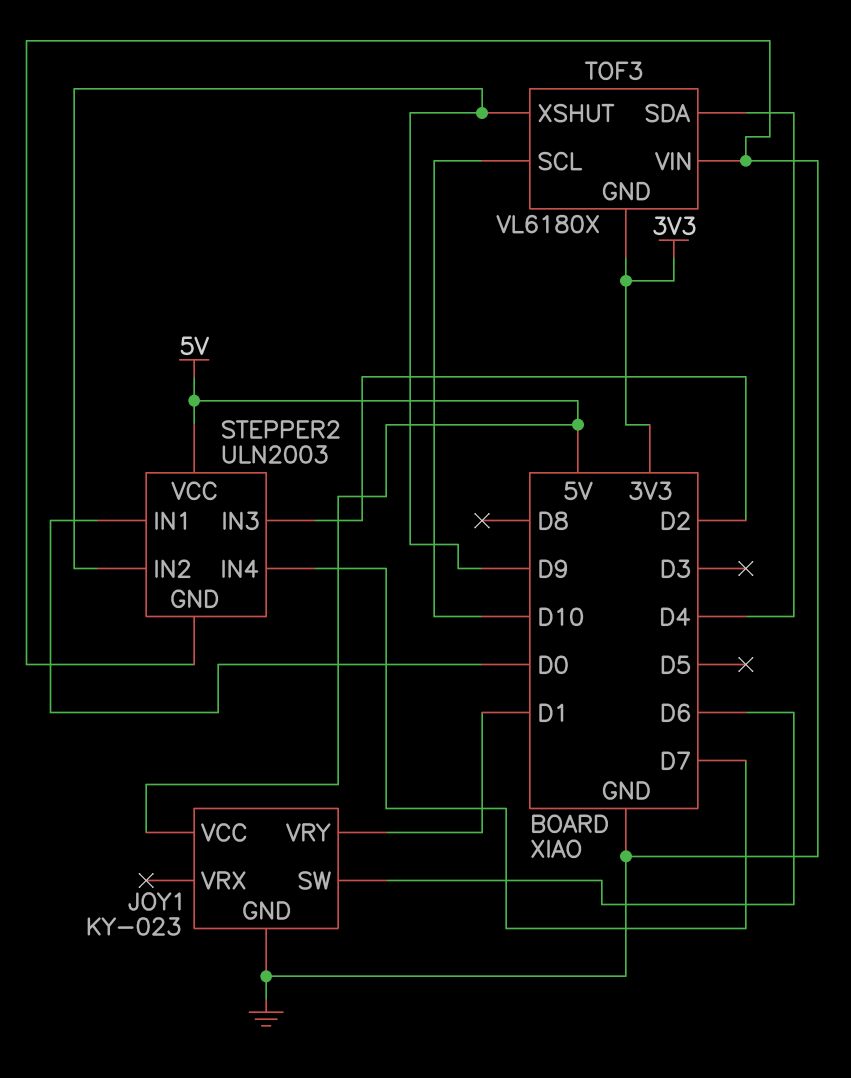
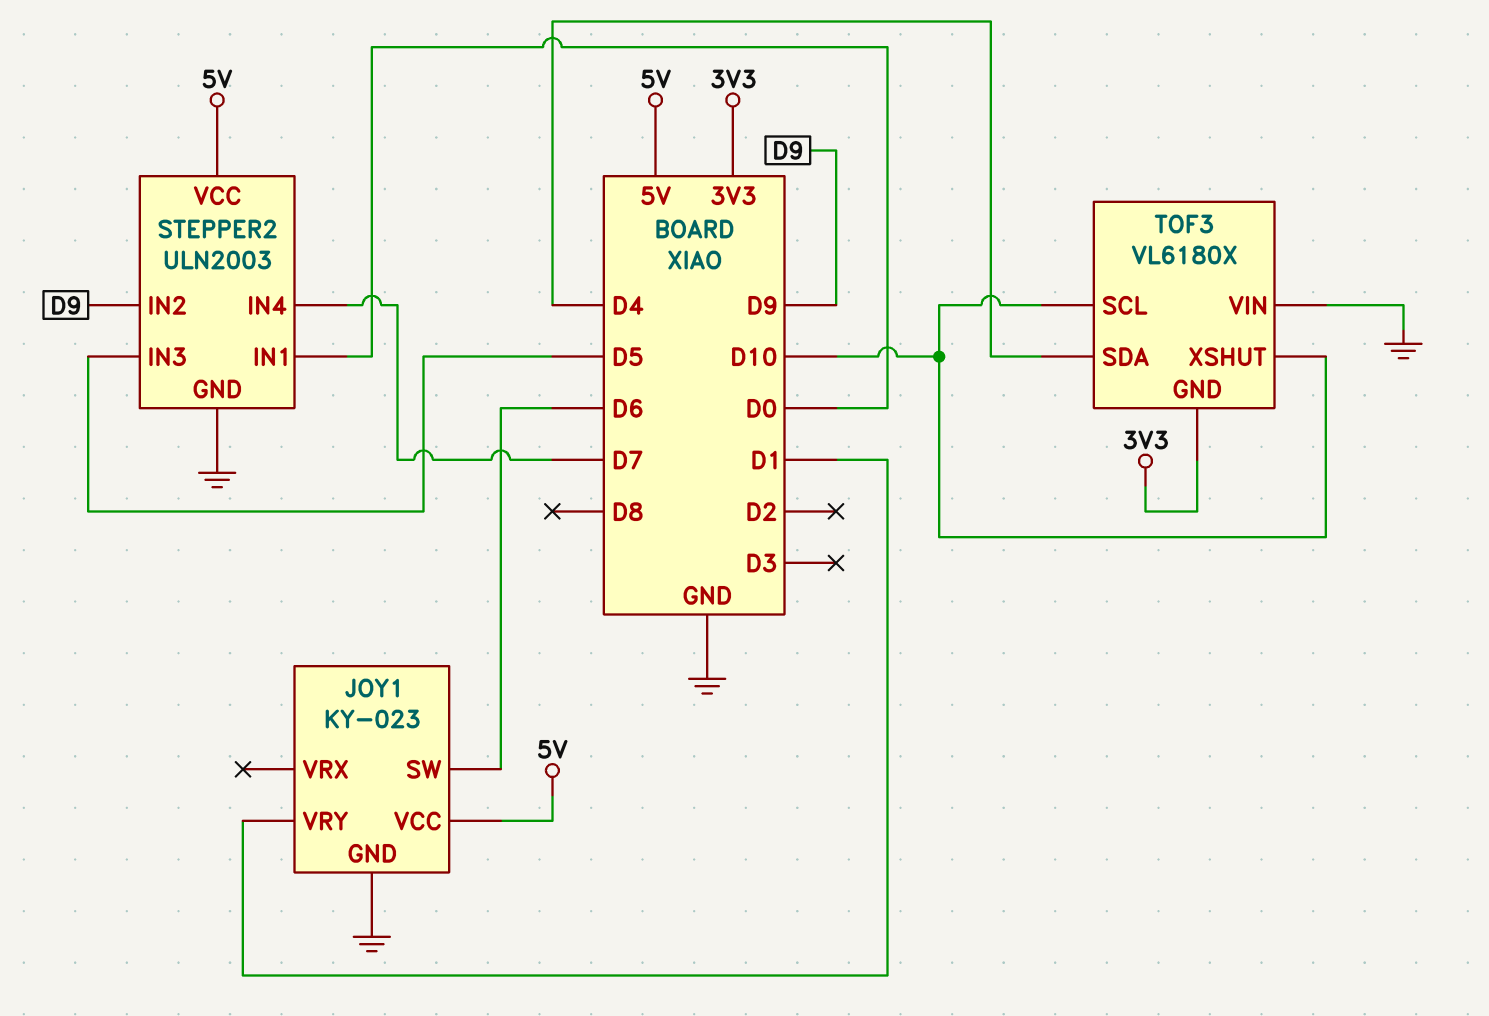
STEPPER2 pin IN3: D2 -> D5
TOF3 pin XSHUT: D9 -> D10

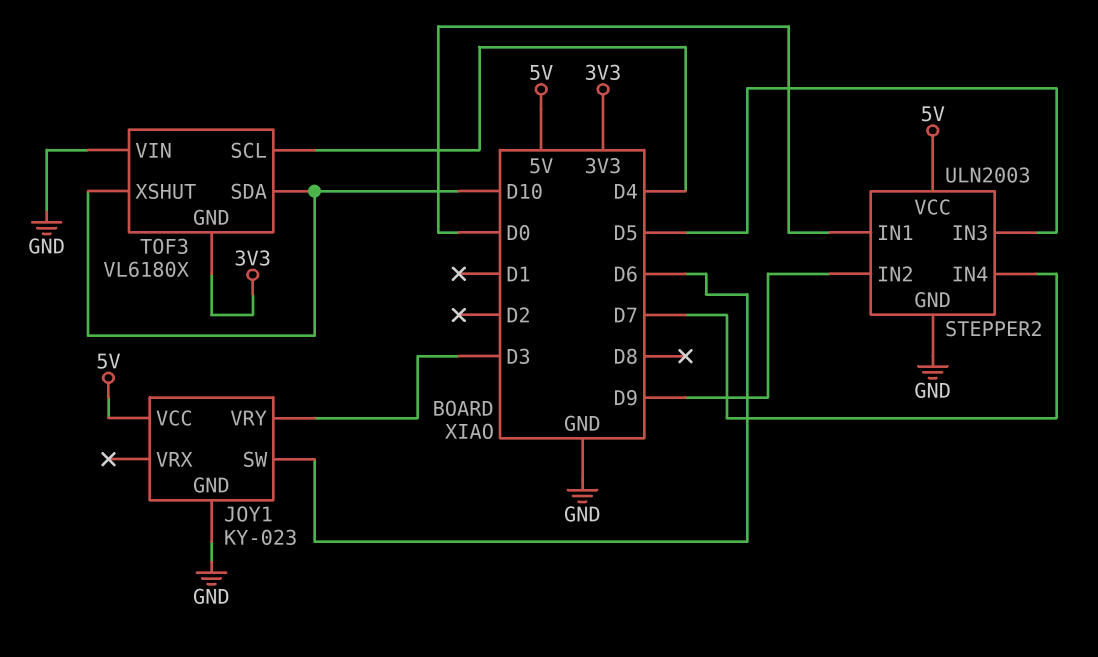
JOY1 pin VRY: D1 -> D3
TOF3 pin SCL: D10 -> D4
TOF3 pin SDA: D4 -> D10

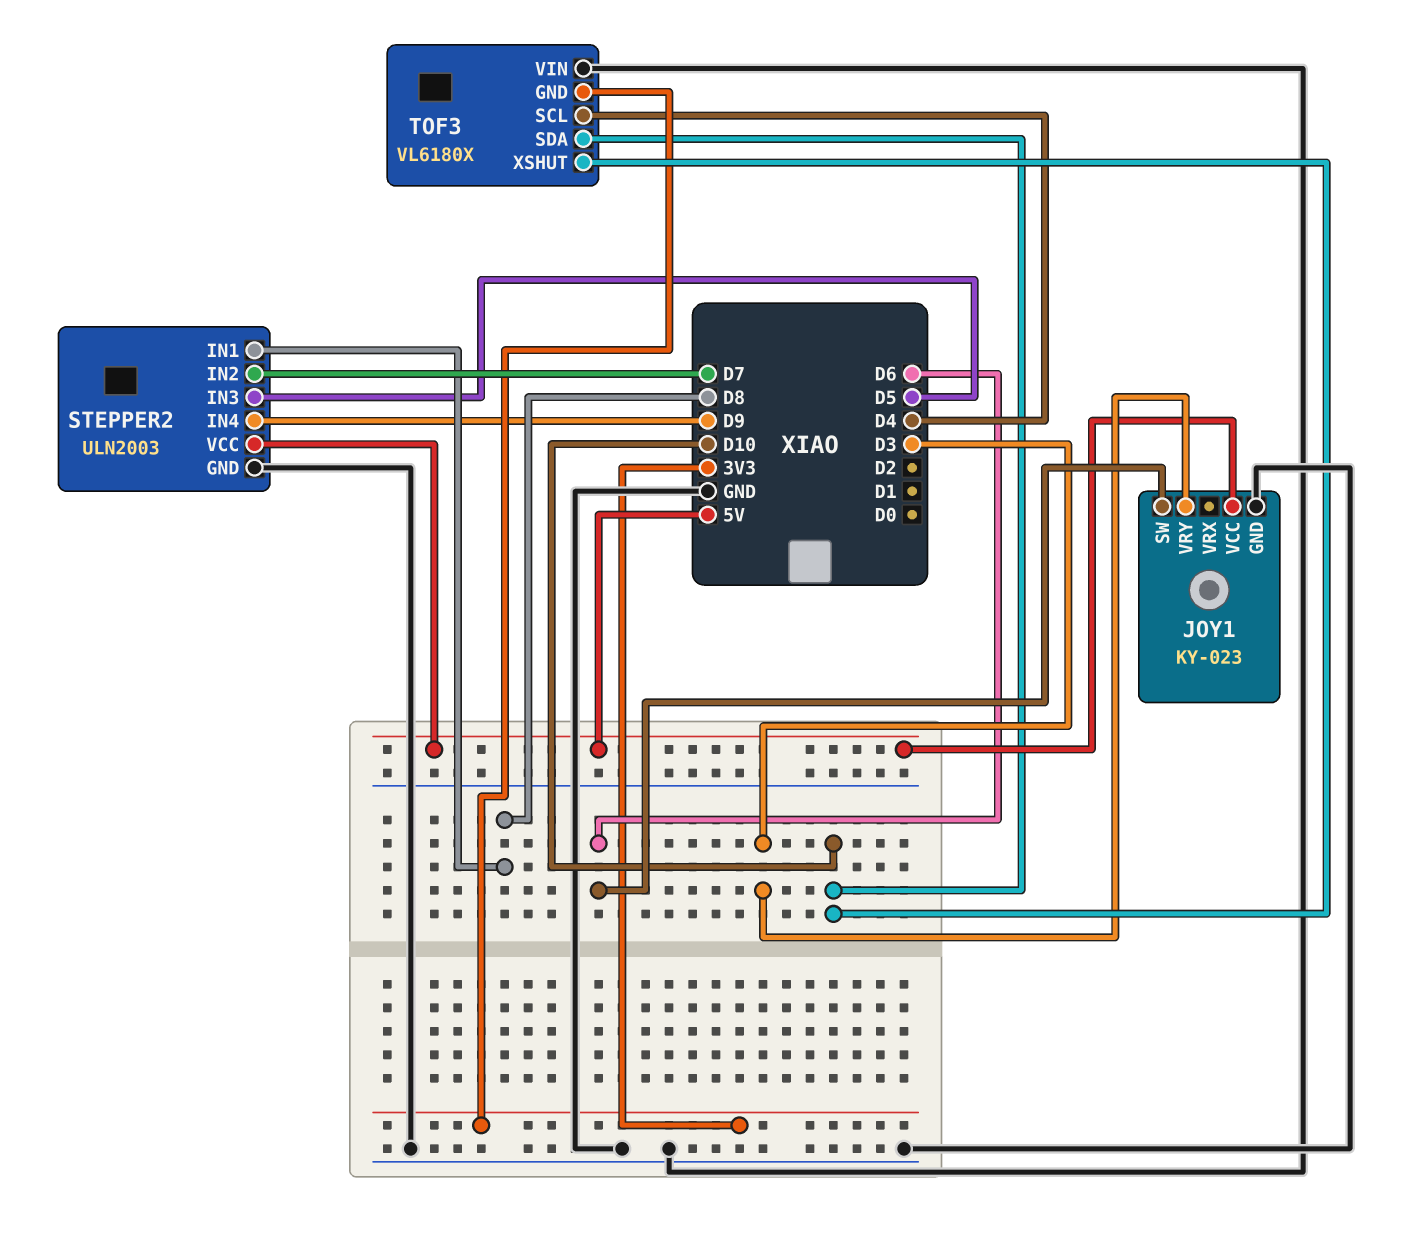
STEPPER2 pin IN1: D0 -> D8
STEPPER2 pin IN2: D9 -> D7
STEPPER2 pin IN4: D7 -> D9

